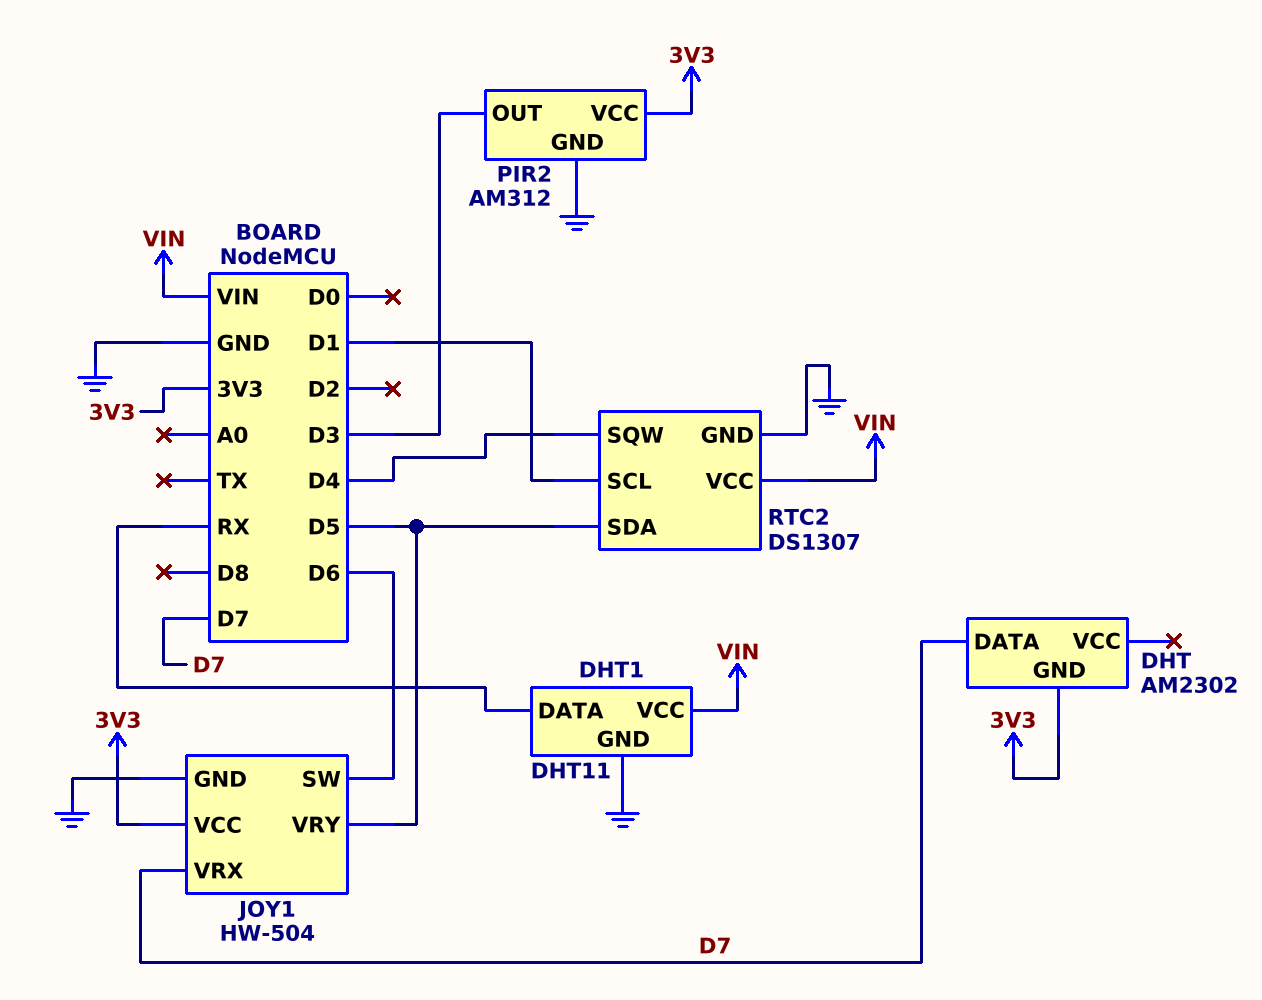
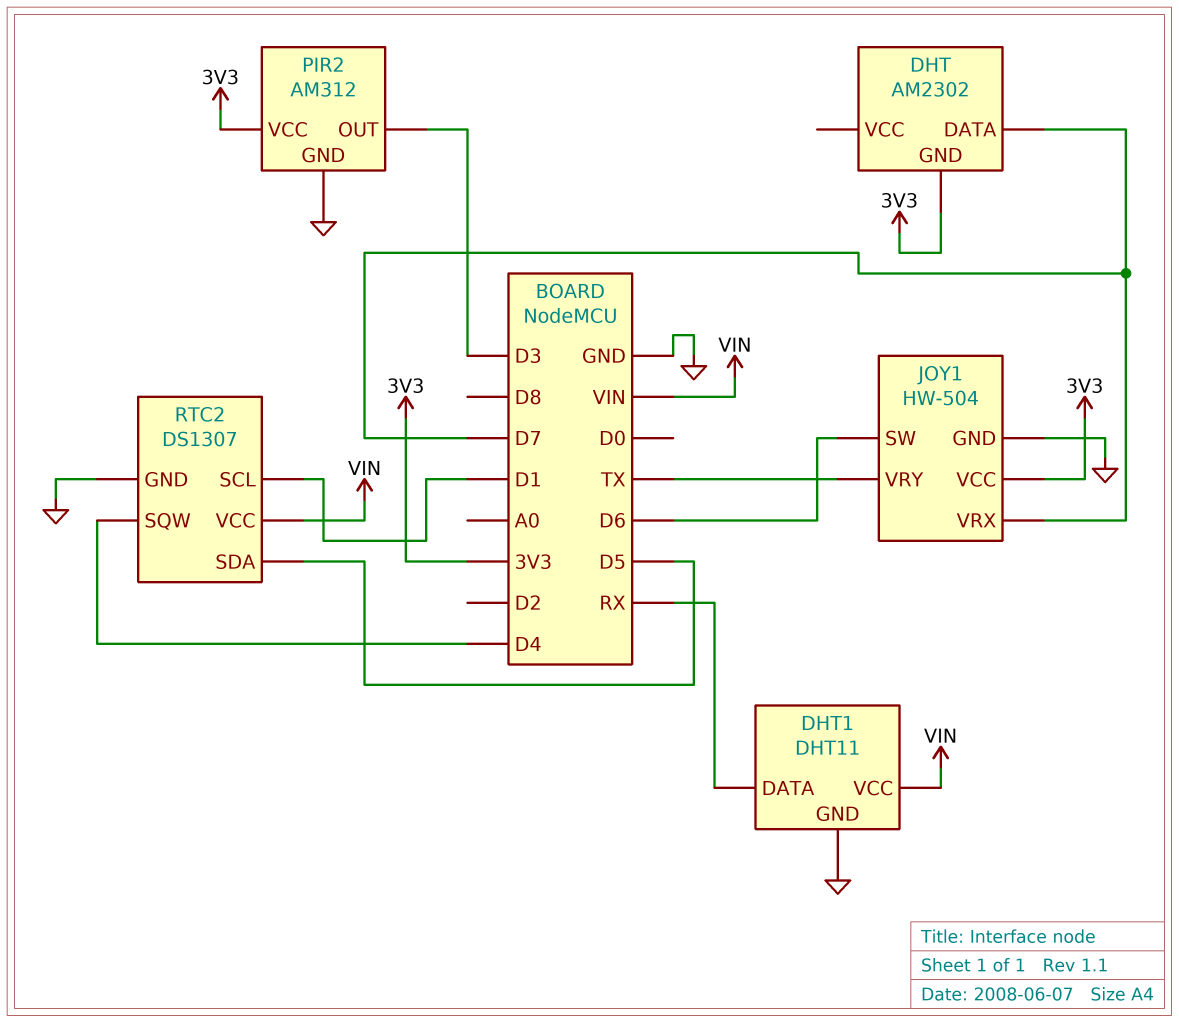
JOY1 pin VRY: D5 -> TX

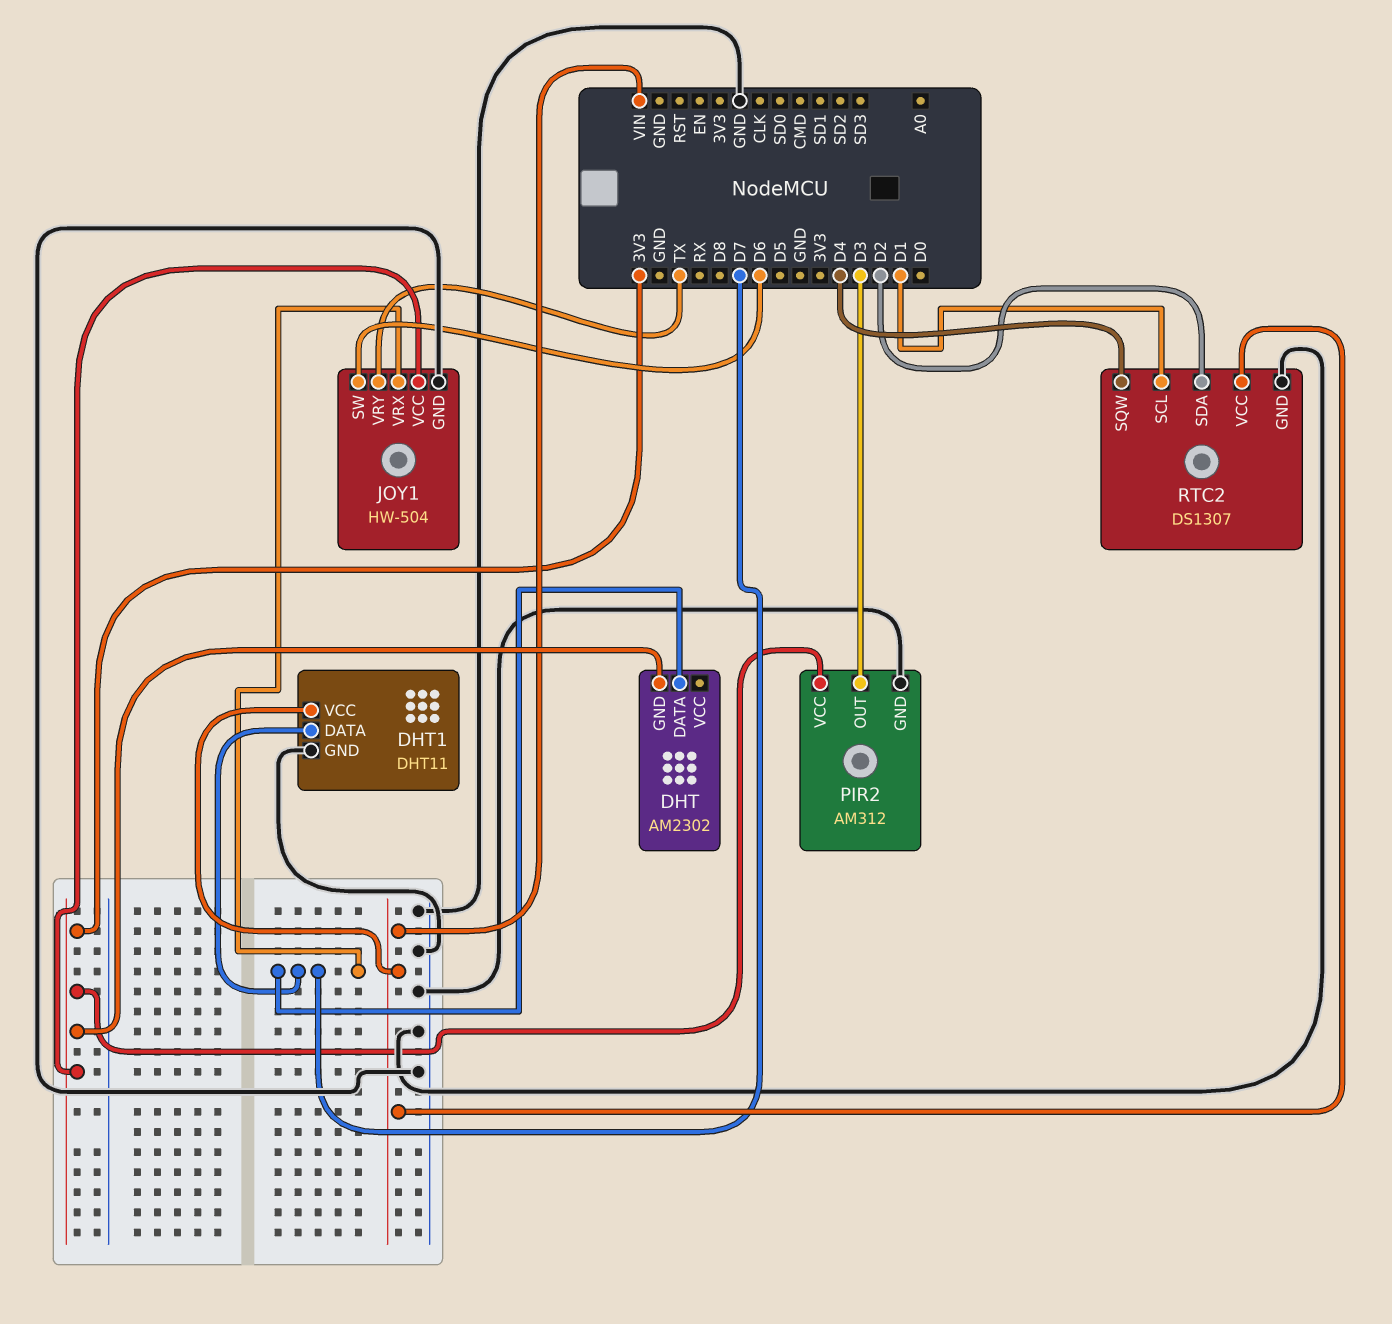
DHT1 pin DATA: RX -> D7
RTC2 pin SDA: D5 -> D2

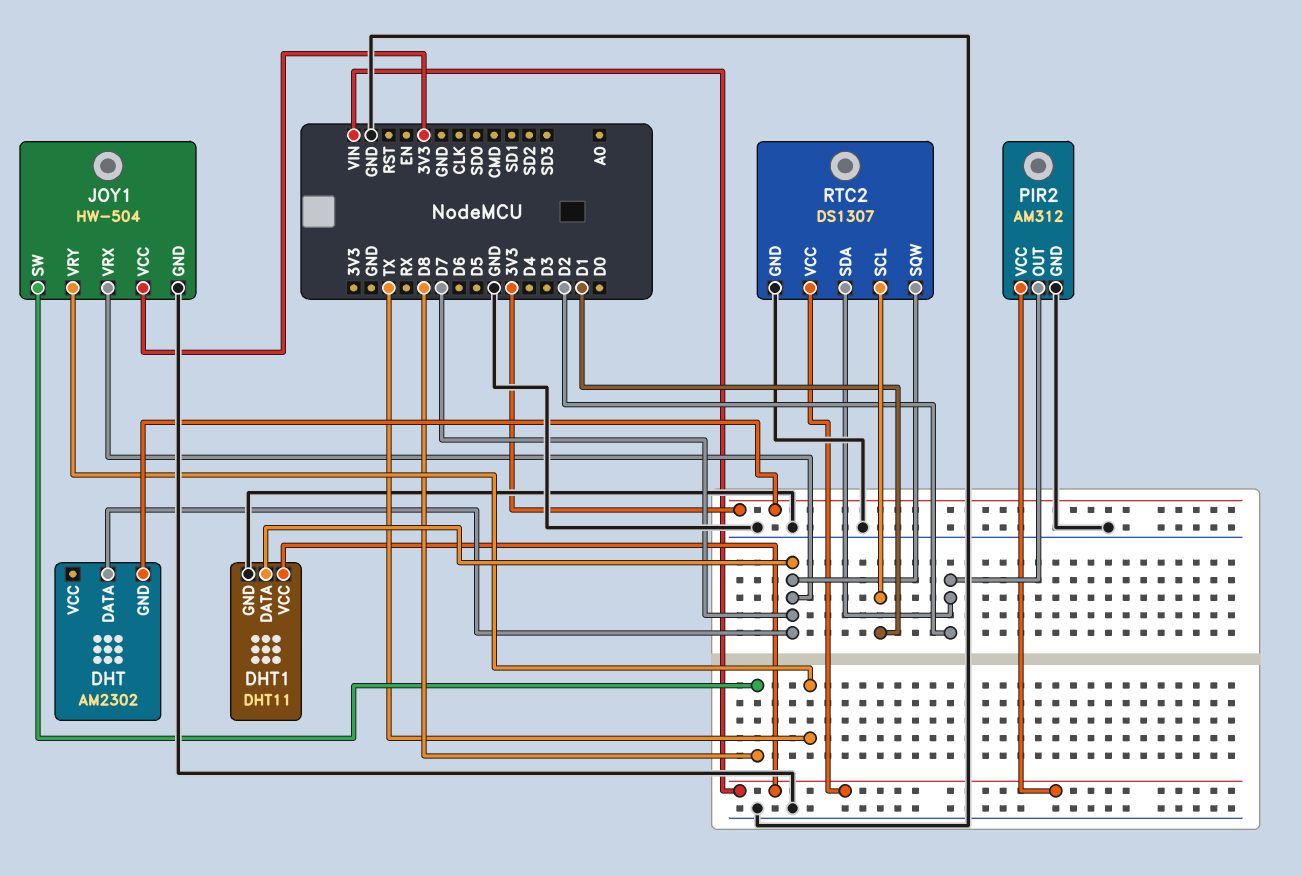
JOY1 pin SW: D6 -> D8
PIR2 pin OUT: D3 -> D2
PIR2 pin VCC: 3V3 -> VIN
RTC2 pin SQW: D4 -> D7

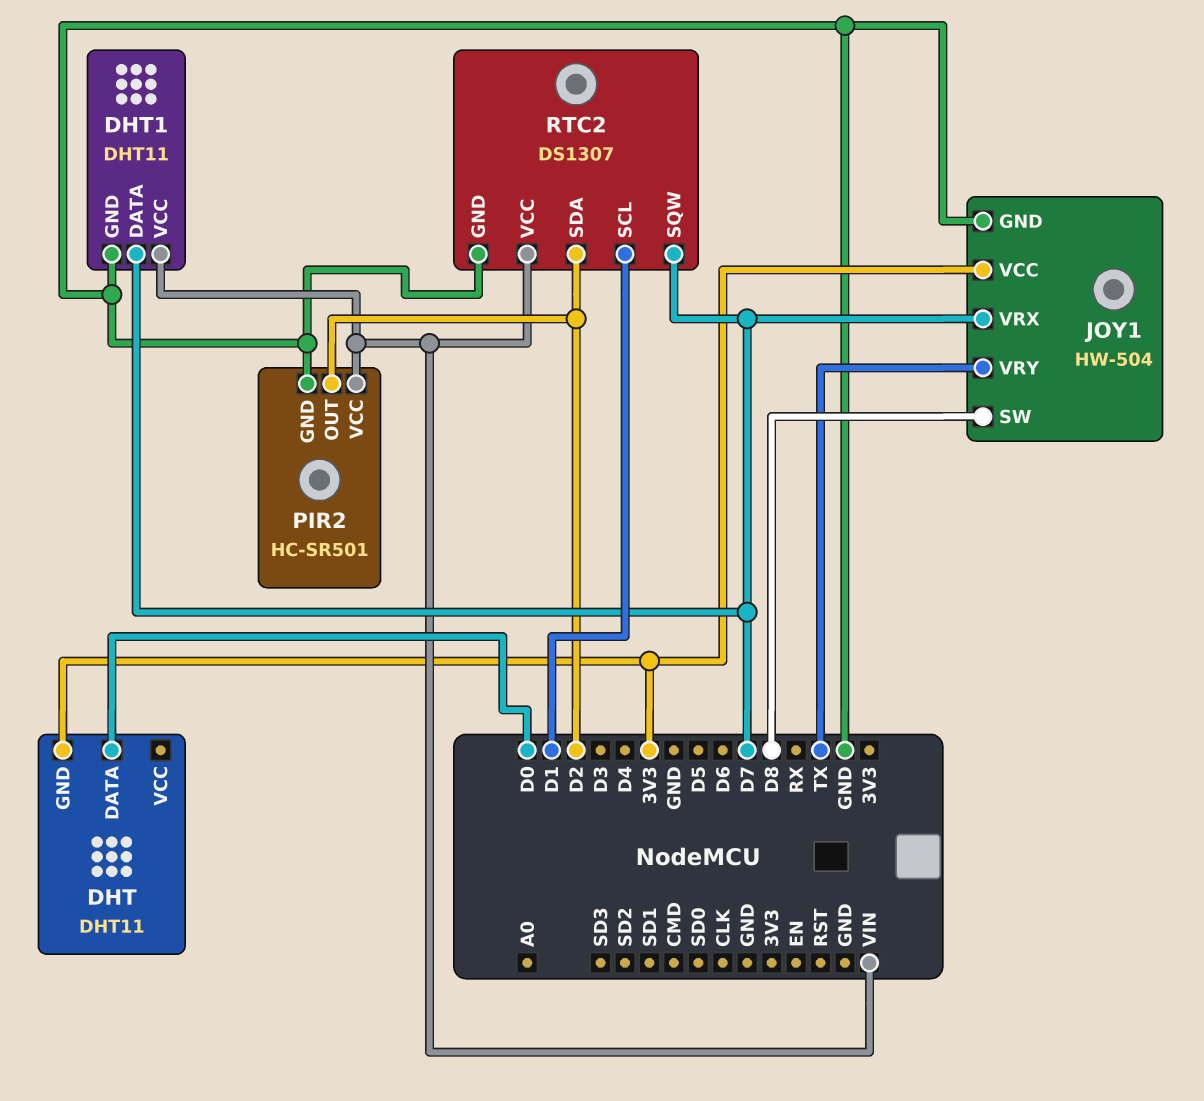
DHT: AM2302 -> DHT11
DHT pin DATA: D7 -> D0
PIR2: AM312 -> HC-SR501

